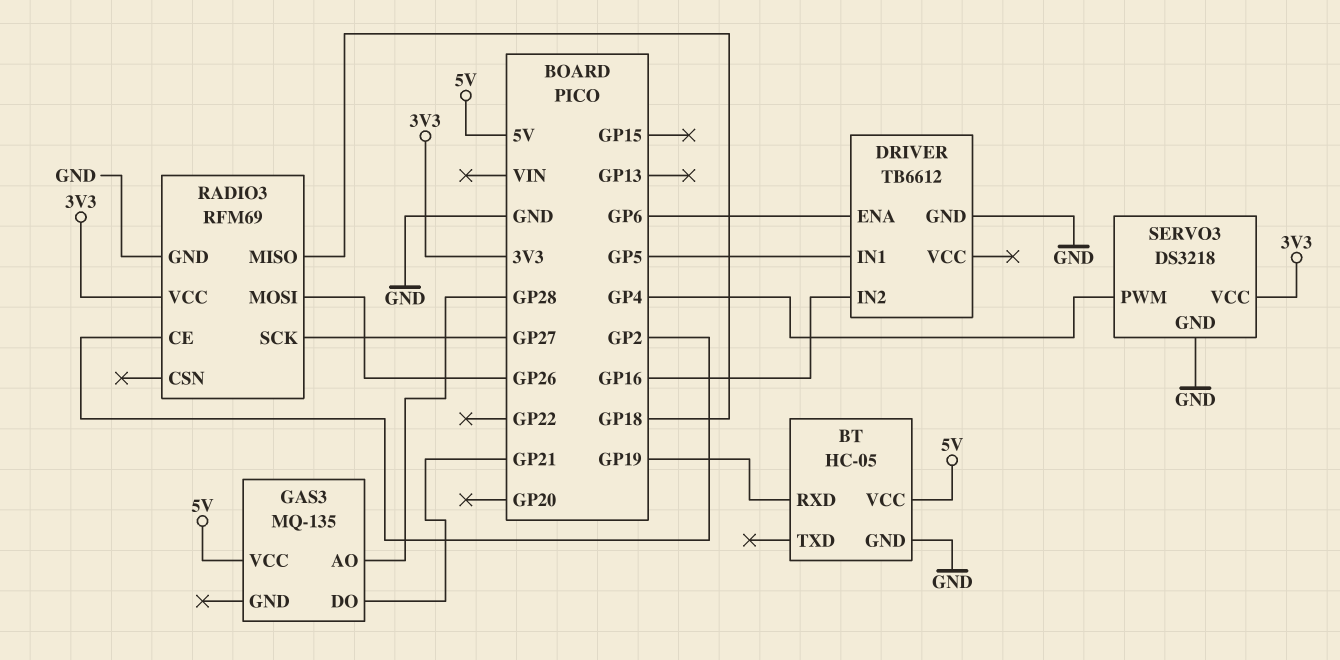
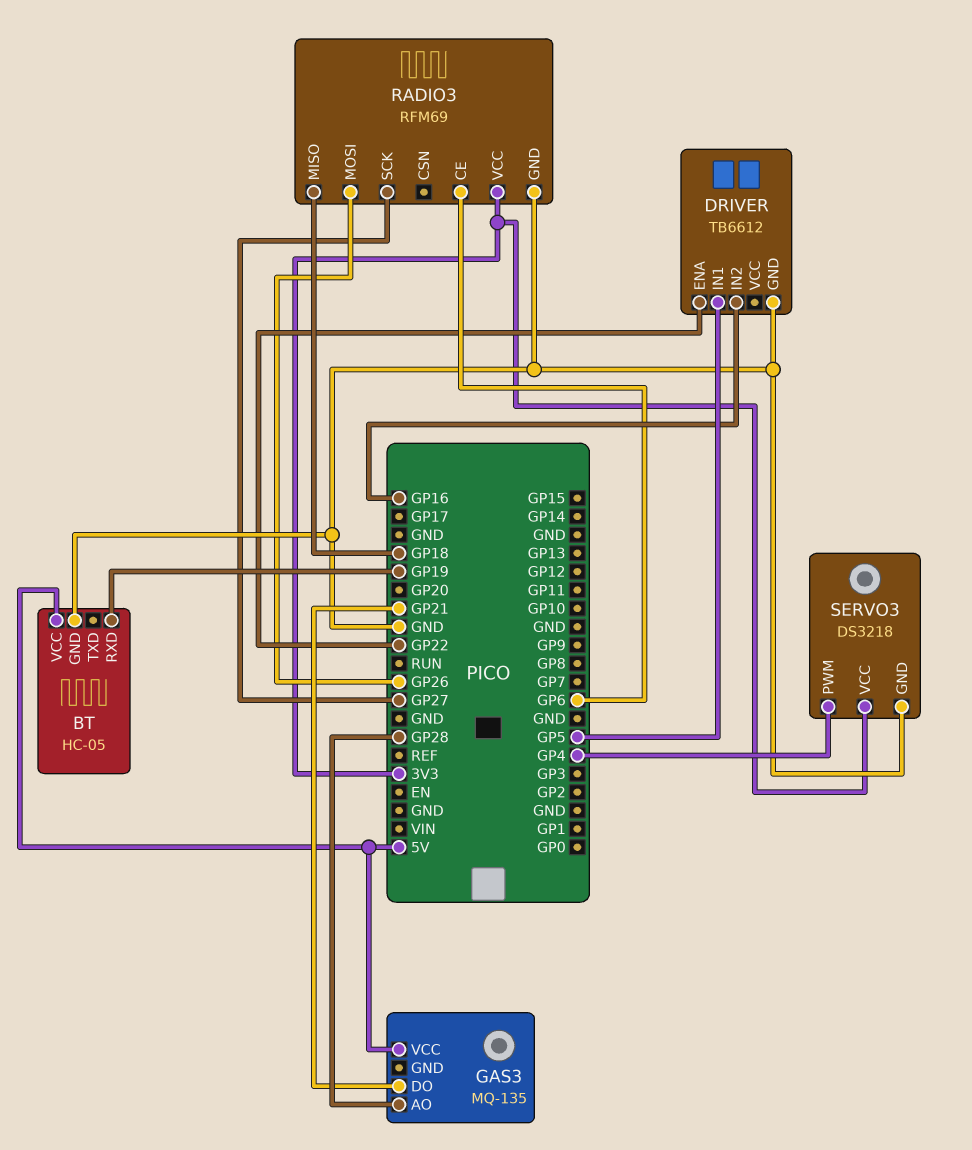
DRIVER pin ENA: GP6 -> GP22
RADIO3 pin CE: GP2 -> GP6

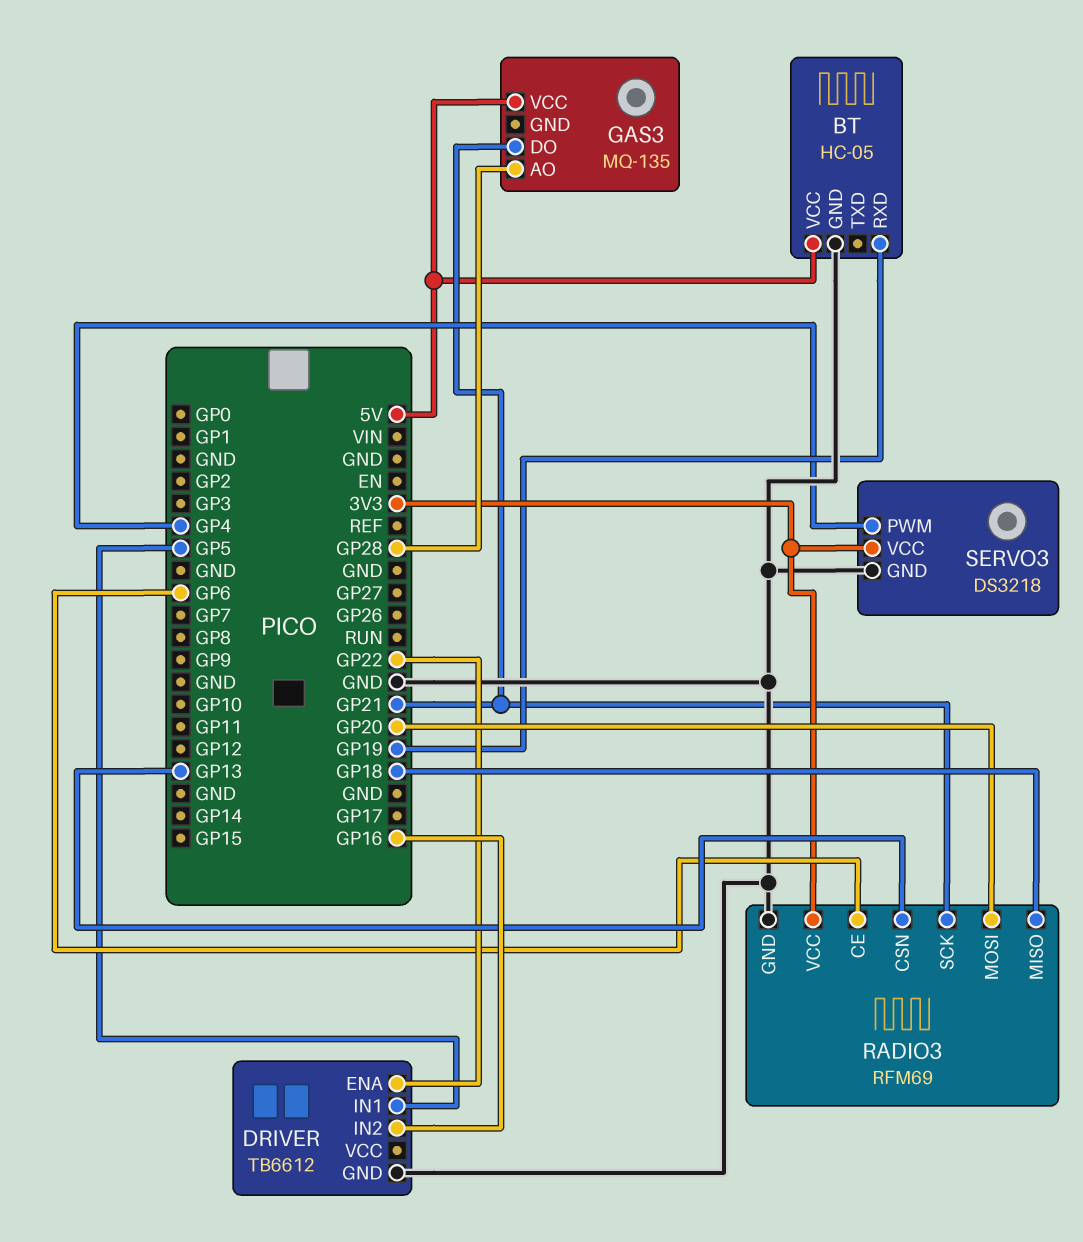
RADIO3 pin CSN: none -> GP13
RADIO3 pin MOSI: GP26 -> GP20
RADIO3 pin SCK: GP27 -> GP21

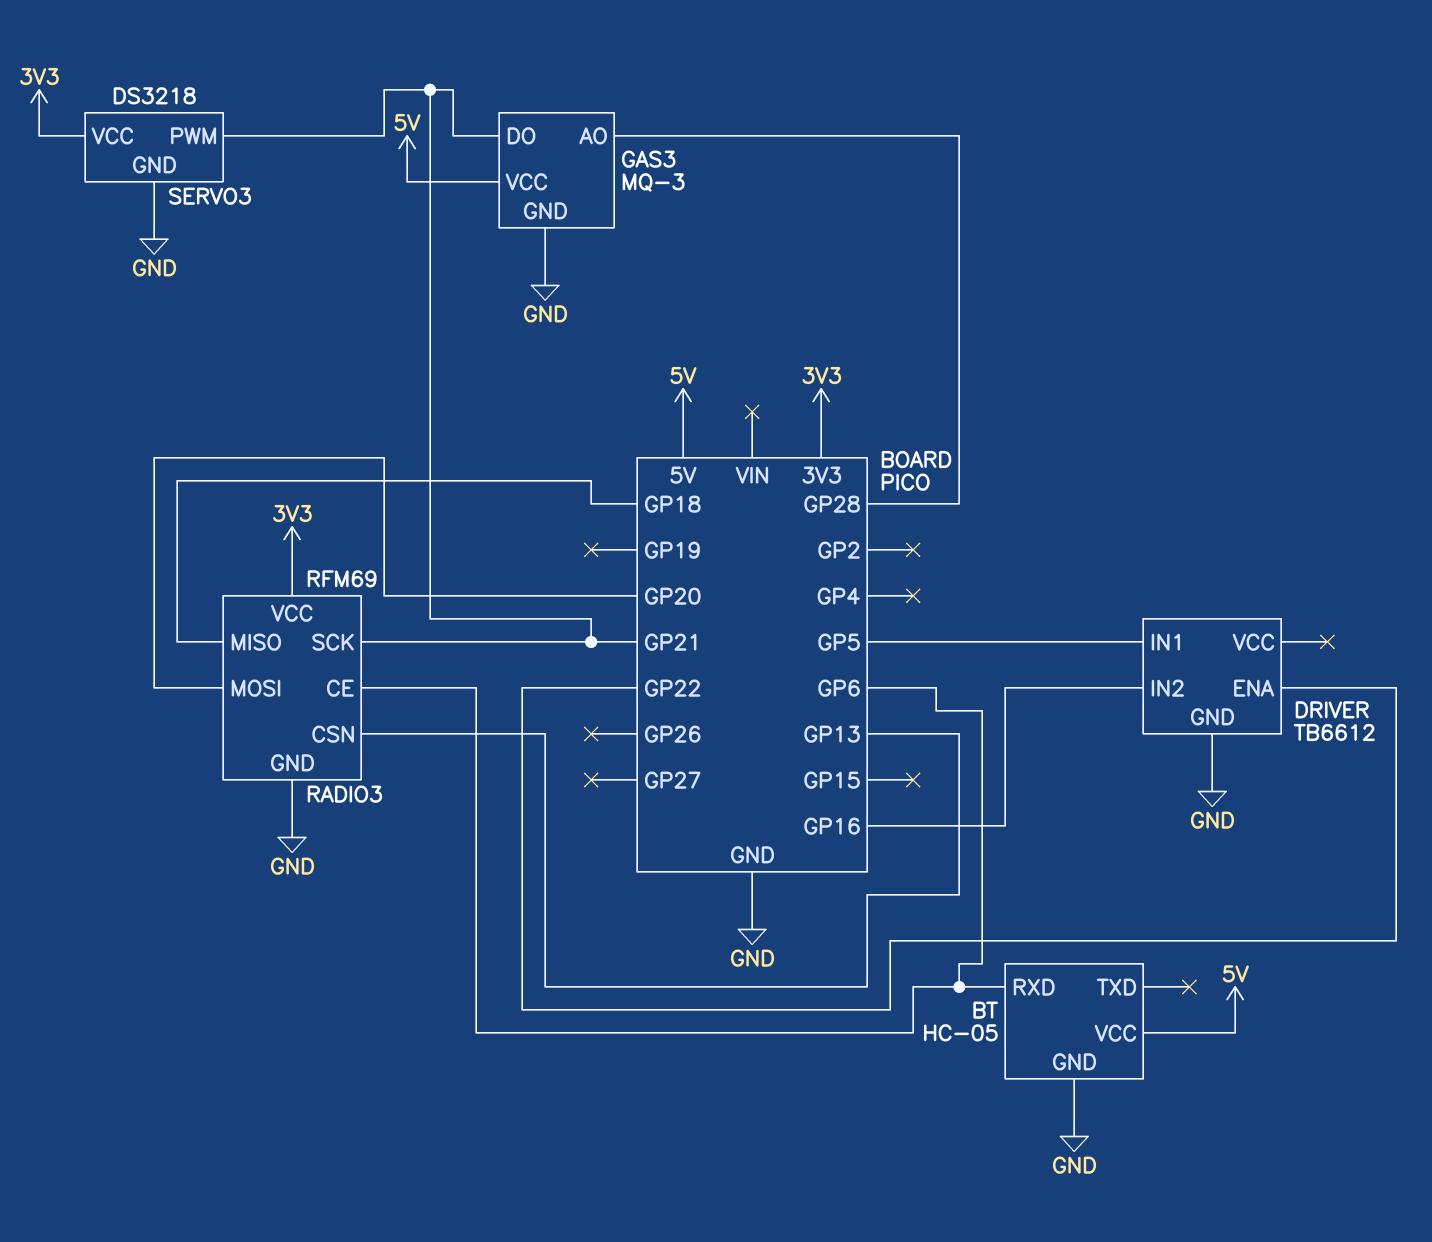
BT pin RXD: GP19 -> GP6
GAS3: MQ-135 -> MQ-3
GAS3 pin GND: none -> GND
SERVO3 pin PWM: GP4 -> GP21

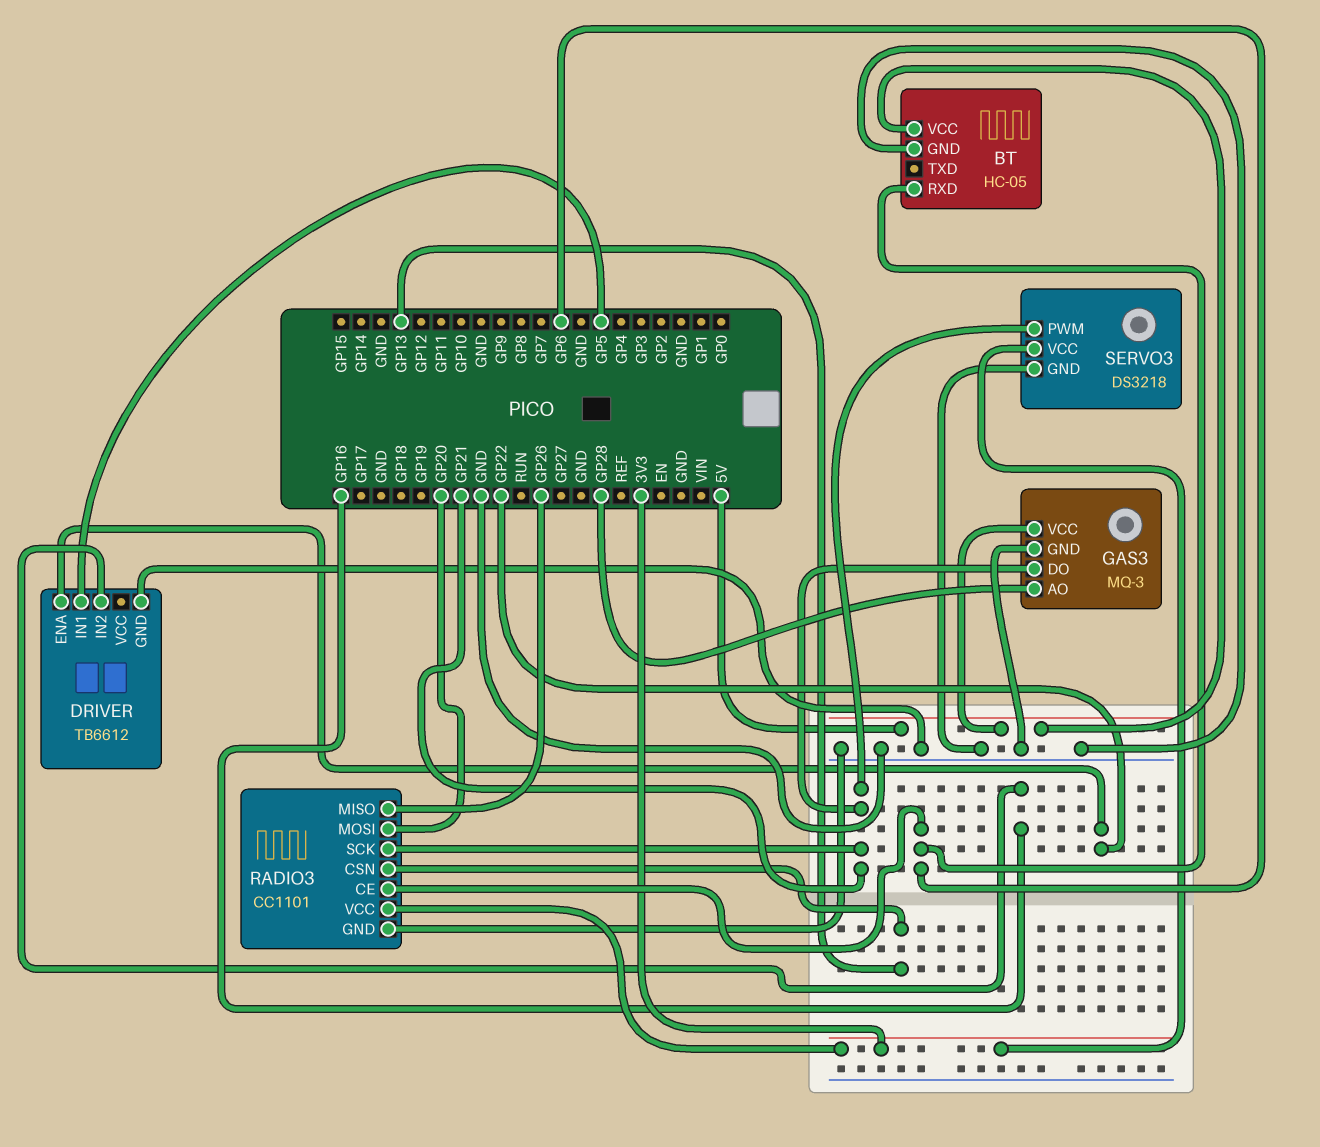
RADIO3: RFM69 -> CC1101
RADIO3 pin MISO: GP18 -> GP26

